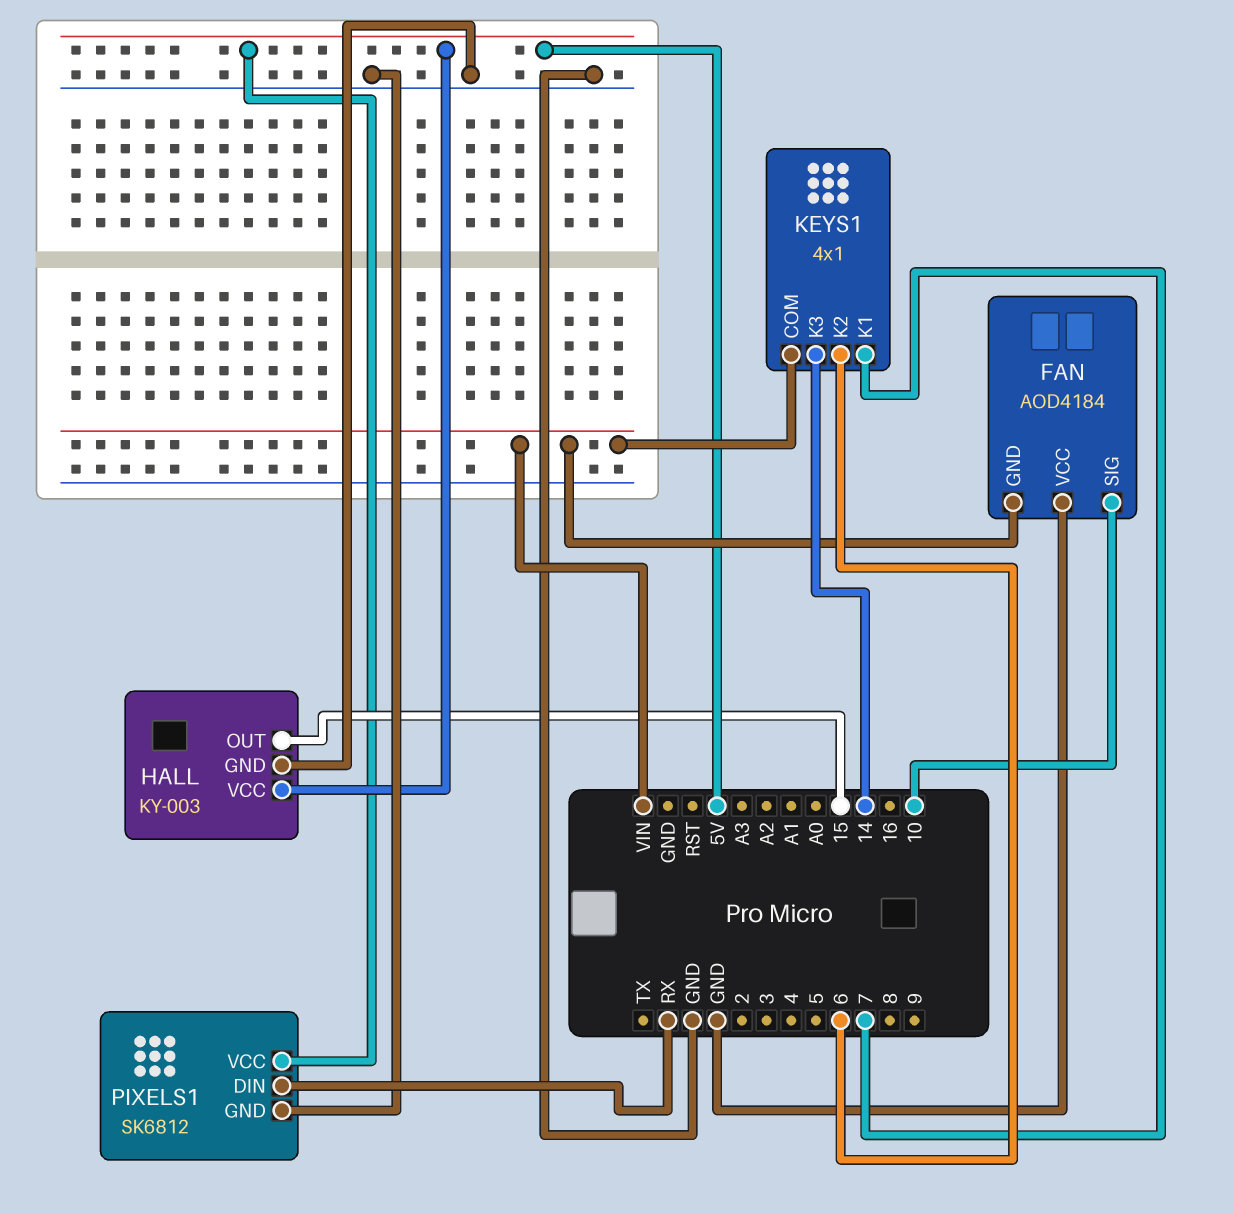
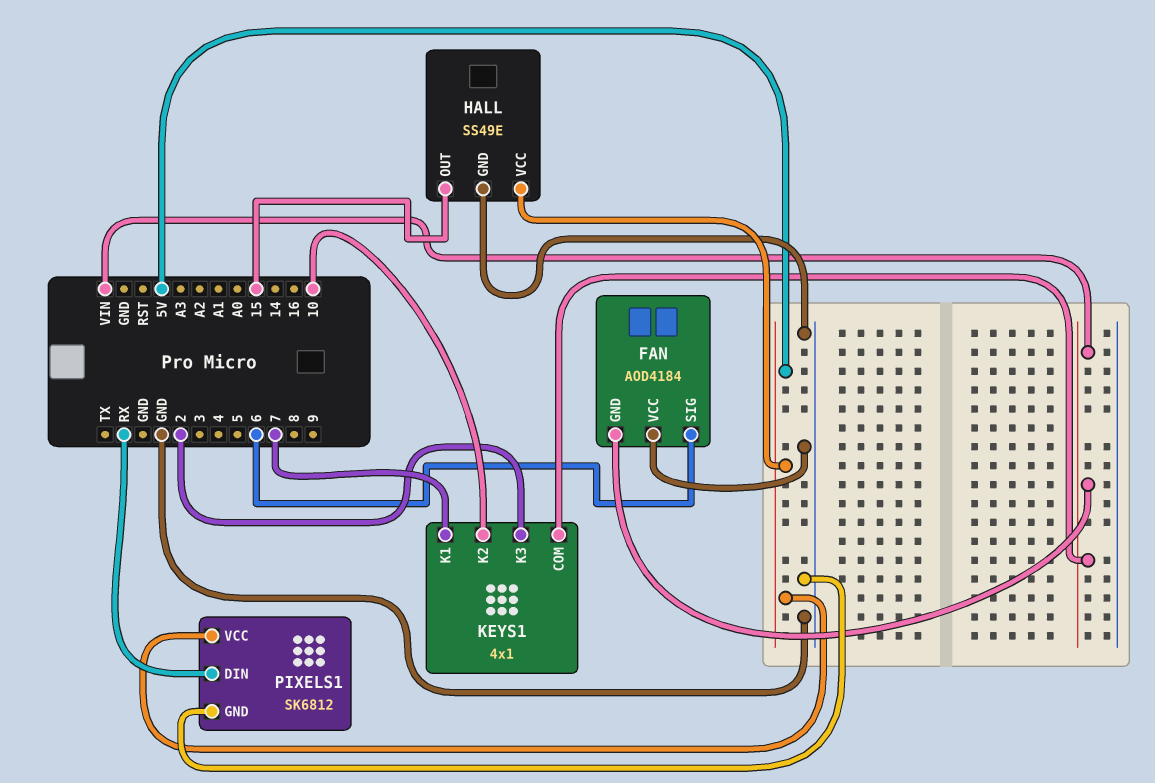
FAN pin SIG: 10 -> 6
HALL: KY-003 -> SS49E
KEYS1 pin K2: 6 -> 10
KEYS1 pin K3: 14 -> 2

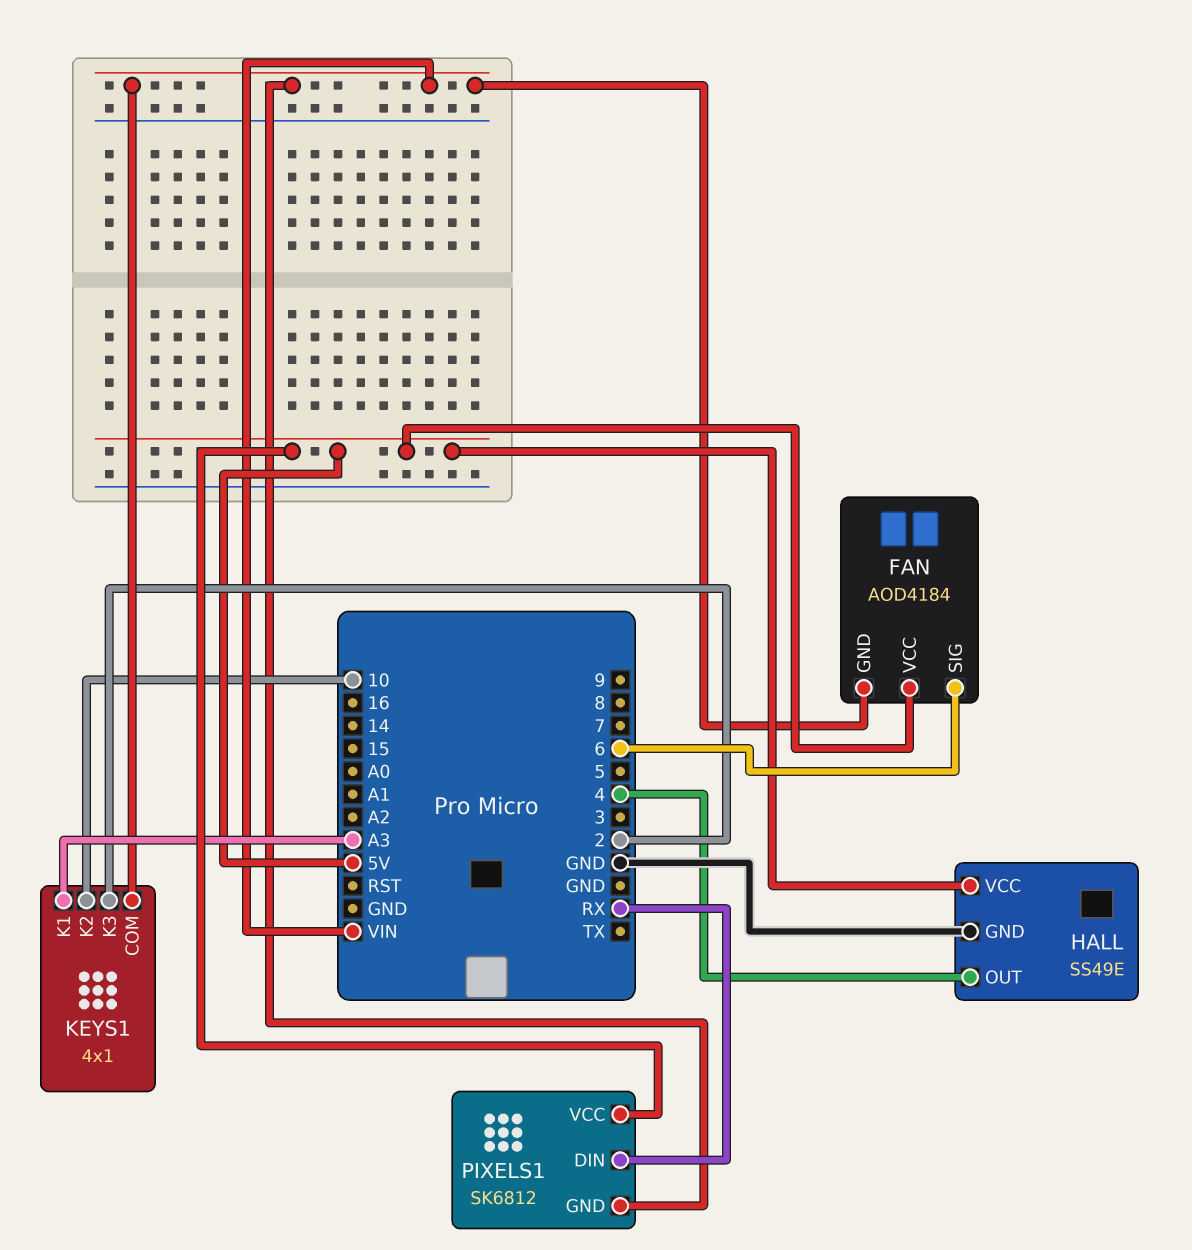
FAN pin VCC: GND -> 5V
HALL pin OUT: 15 -> 4
KEYS1 pin K1: 7 -> A3
PIXELS1 pin GND: GND -> VIN

